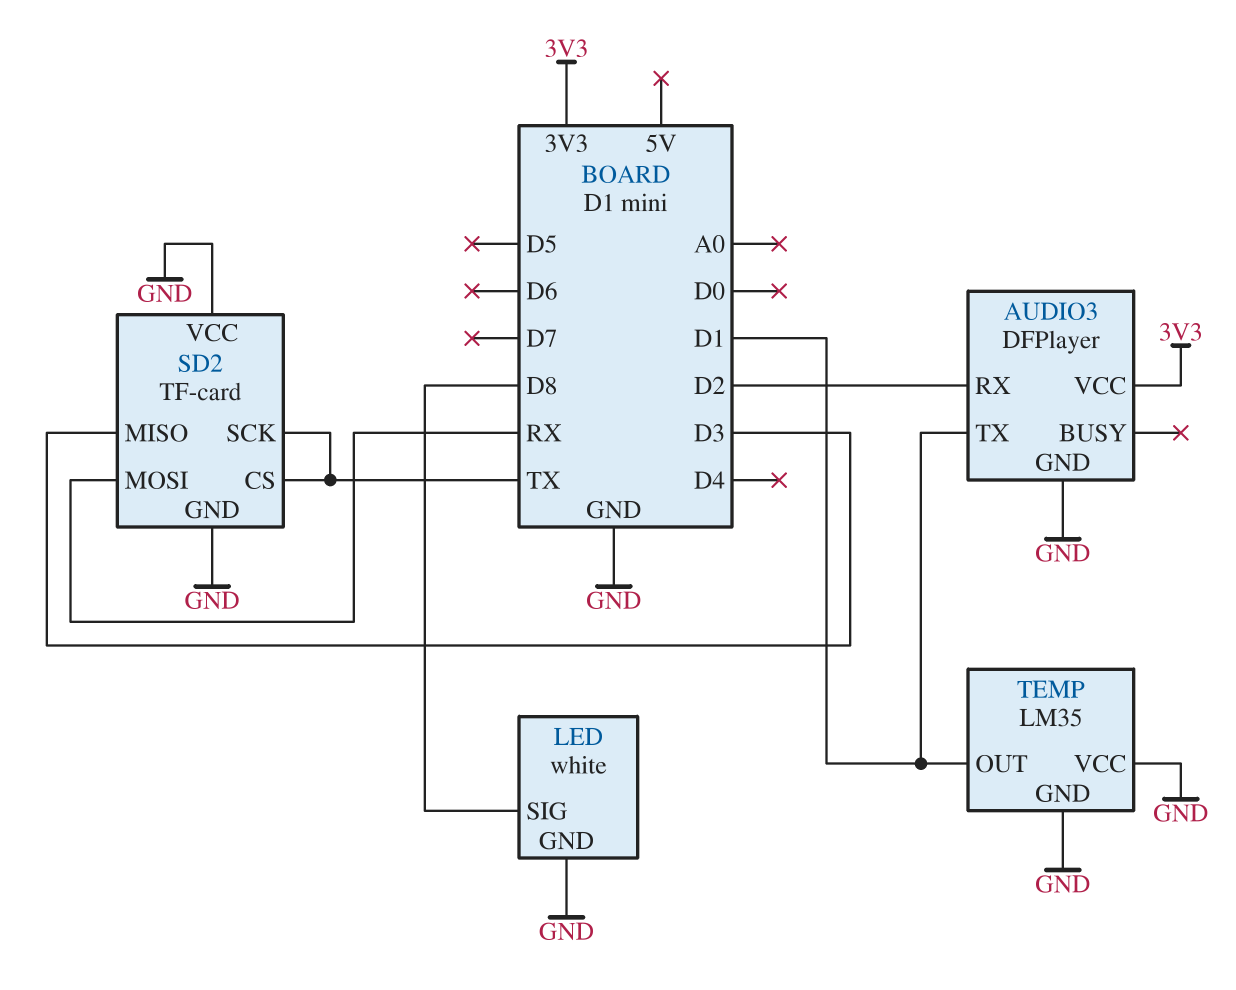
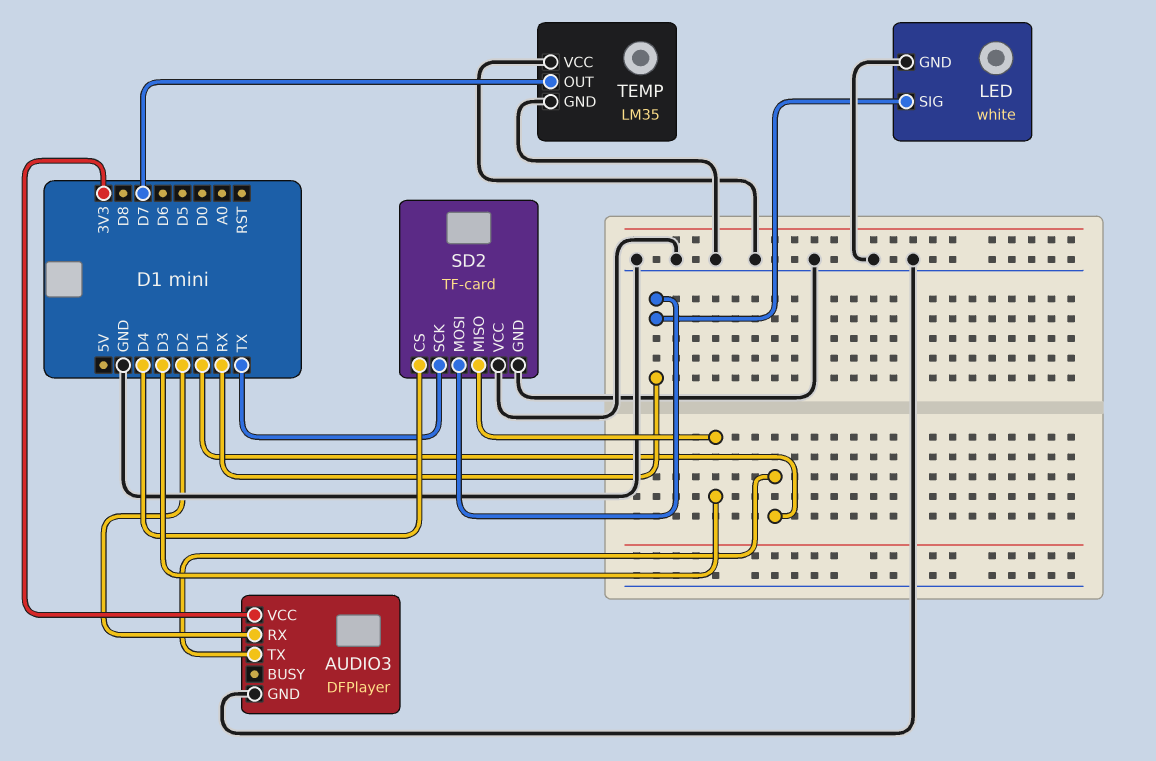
LED pin SIG: D8 -> RX
SD2 pin CS: TX -> D4
TEMP pin OUT: D1 -> D7

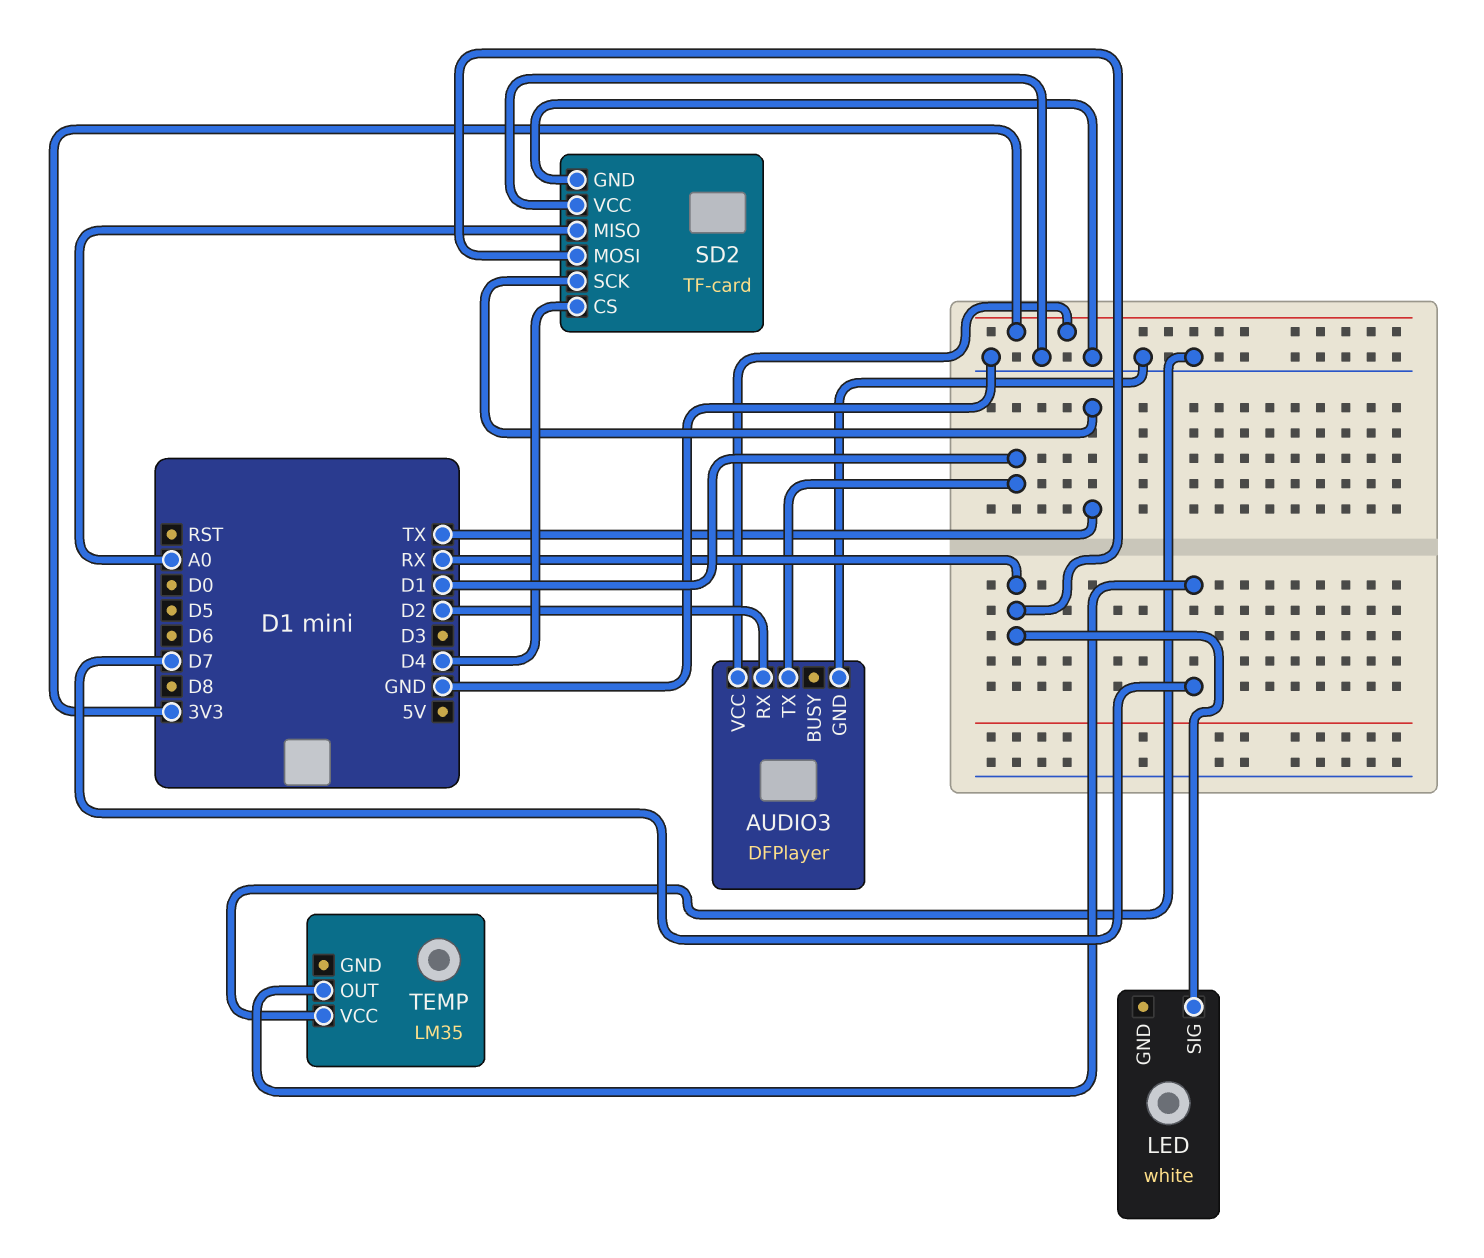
LED pin GND: GND -> none
SD2 pin MISO: D3 -> A0
TEMP pin GND: GND -> none

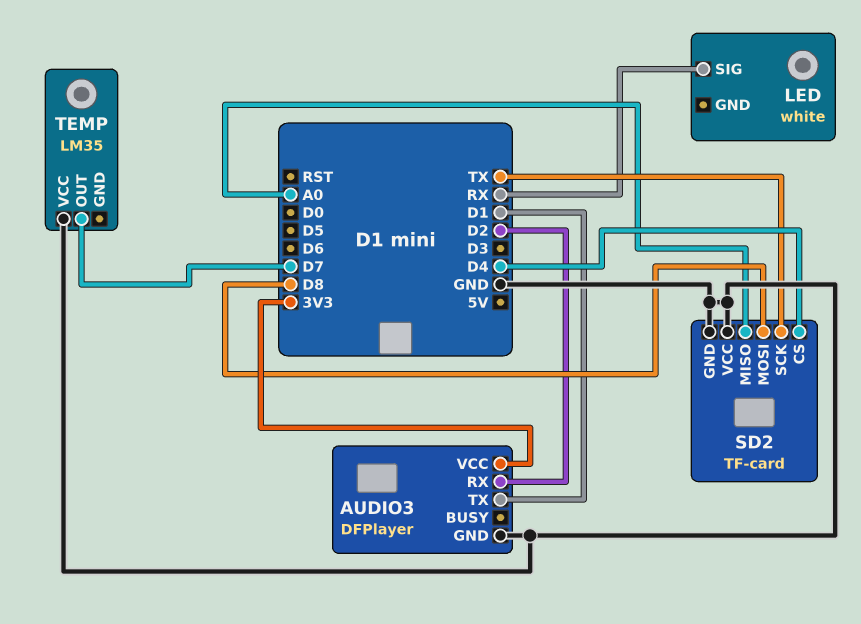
SD2 pin MOSI: RX -> D8

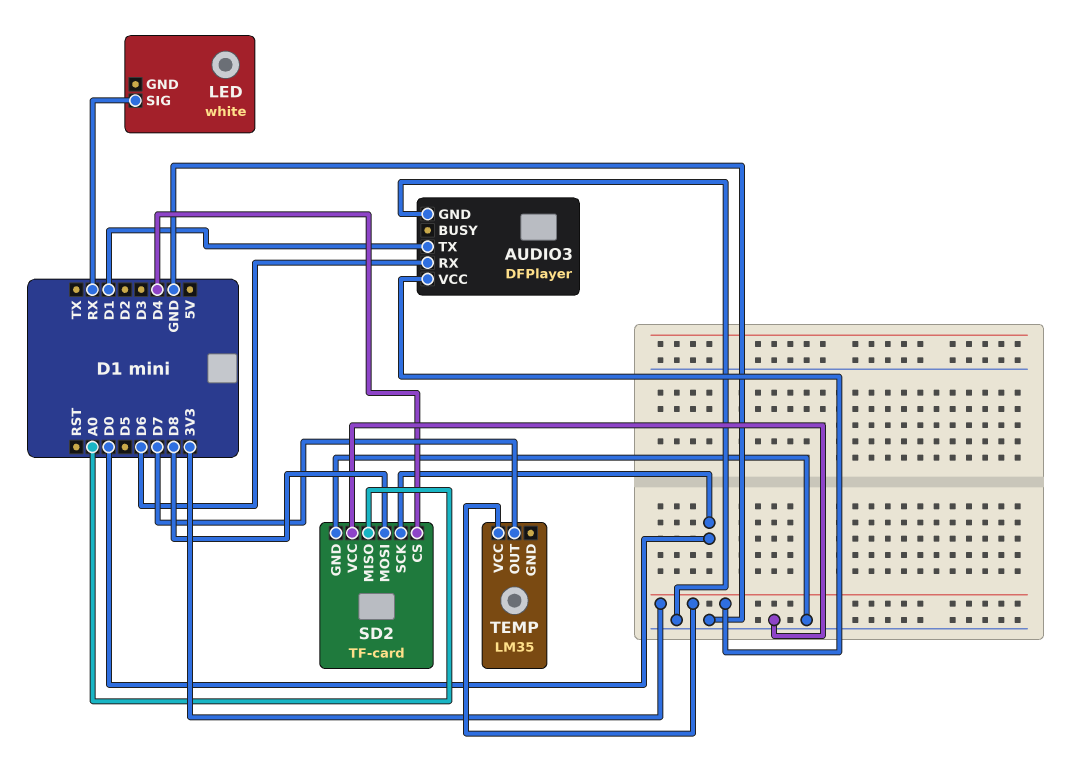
AUDIO3 pin RX: D2 -> D6
SD2 pin SCK: TX -> D0
TEMP pin VCC: GND -> 3V3

